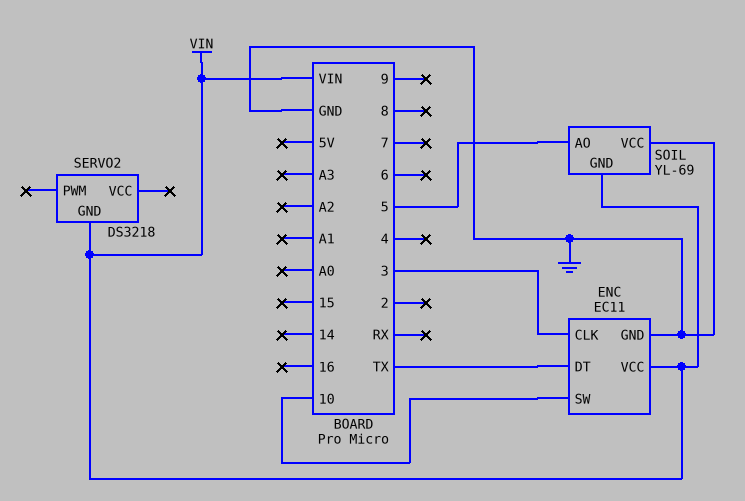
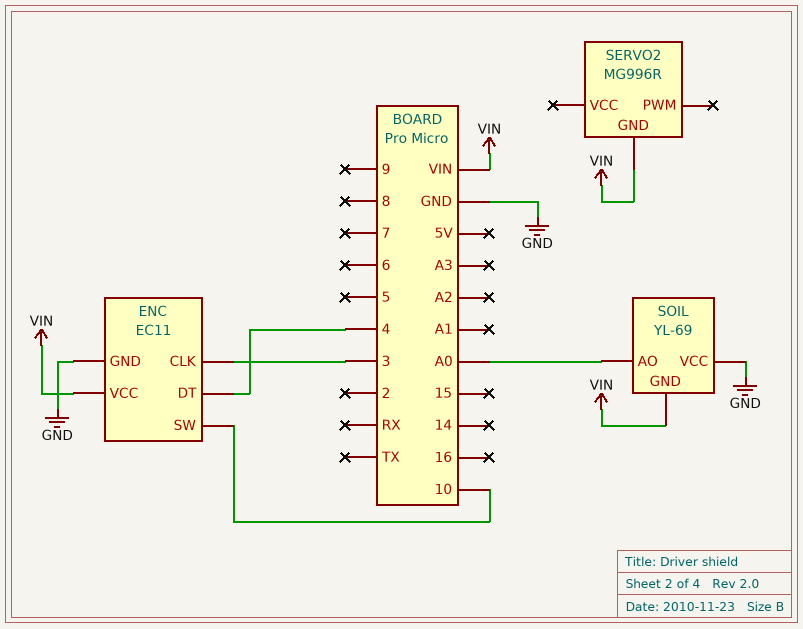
ENC pin DT: TX -> 4
SERVO2: DS3218 -> MG996R
SOIL pin AO: 5 -> A0

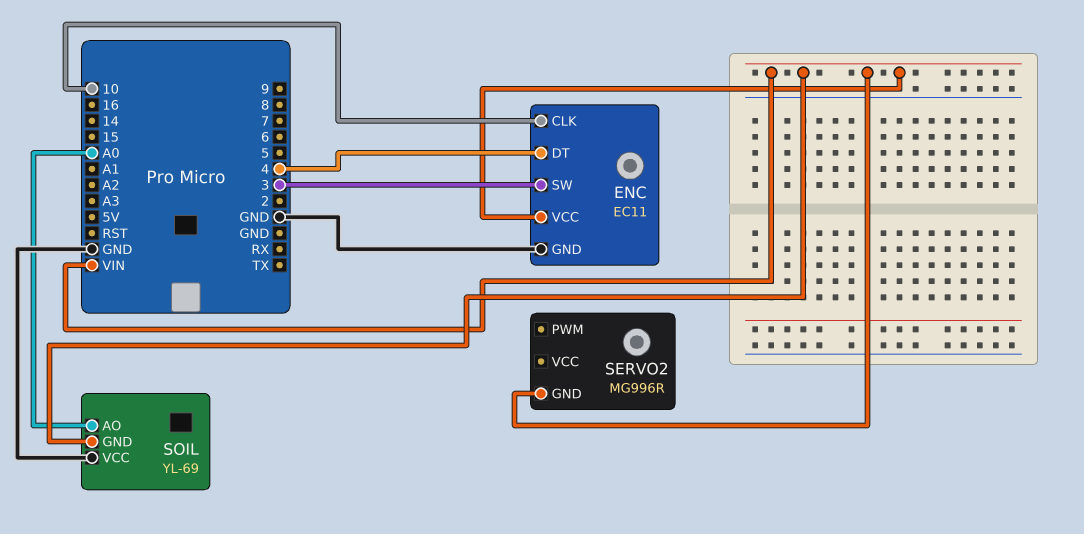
ENC pin CLK: 3 -> 10
ENC pin SW: 10 -> 3

